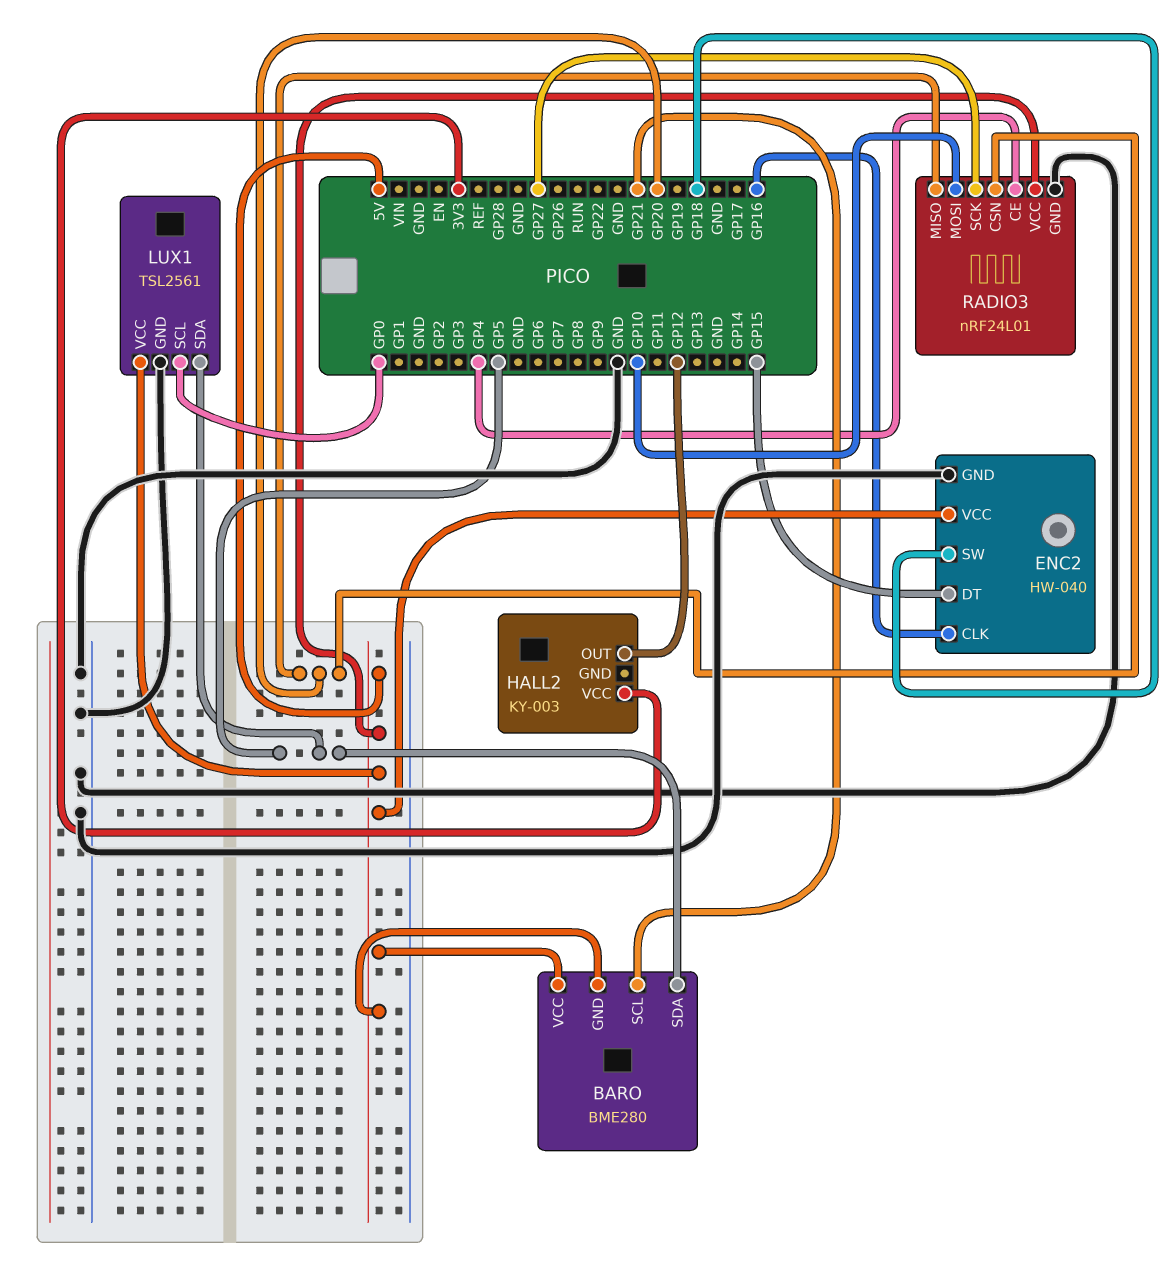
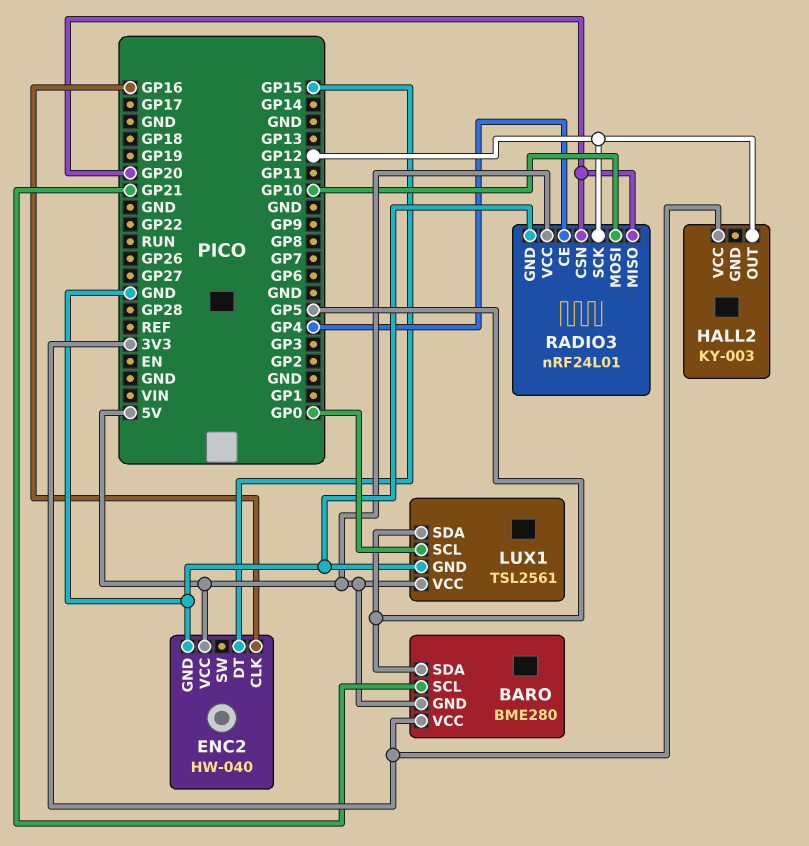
BARO pin VCC: 5V -> 3V3
ENC2 pin SW: GP18 -> none
RADIO3 pin SCK: GP27 -> GP12

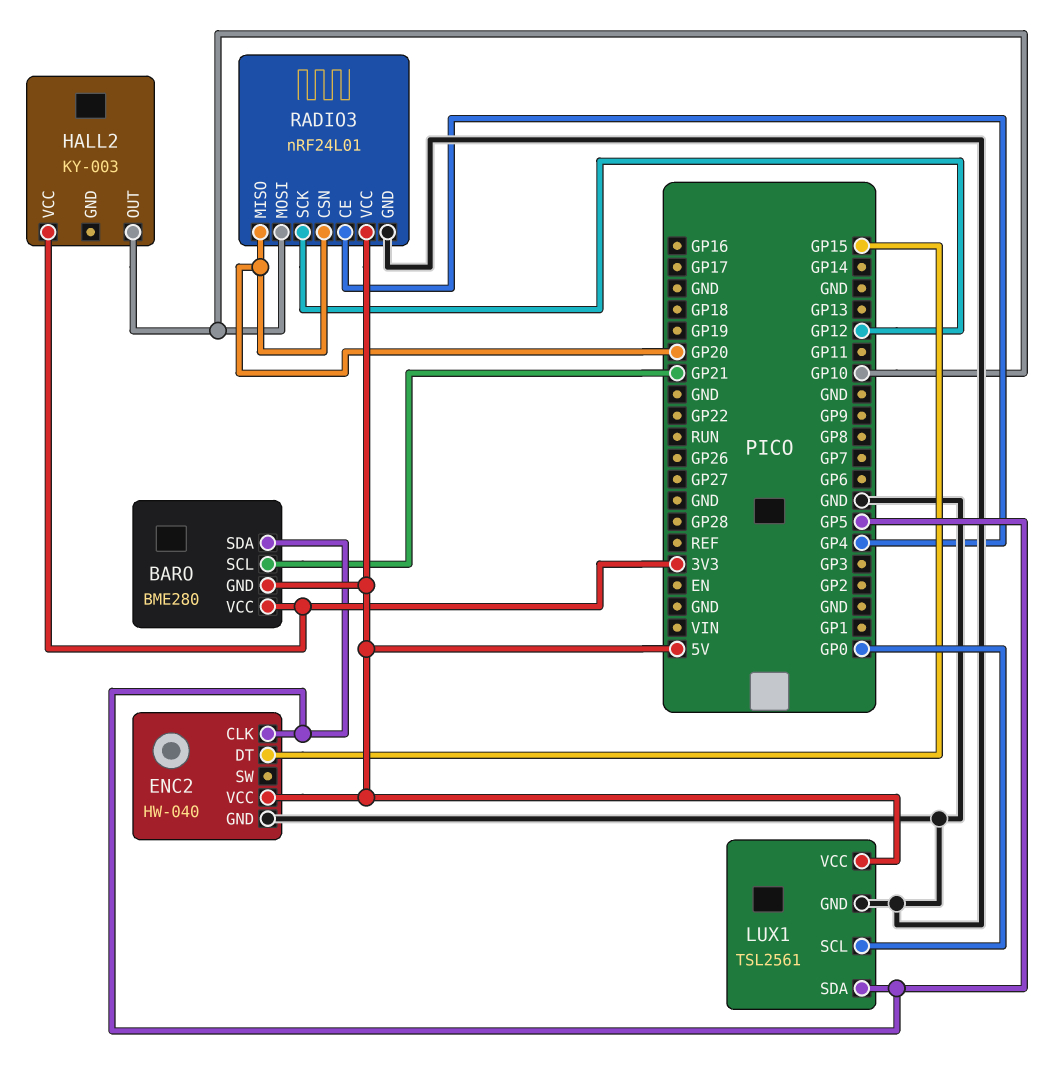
ENC2 pin CLK: GP16 -> GP5
HALL2 pin OUT: GP12 -> GP10

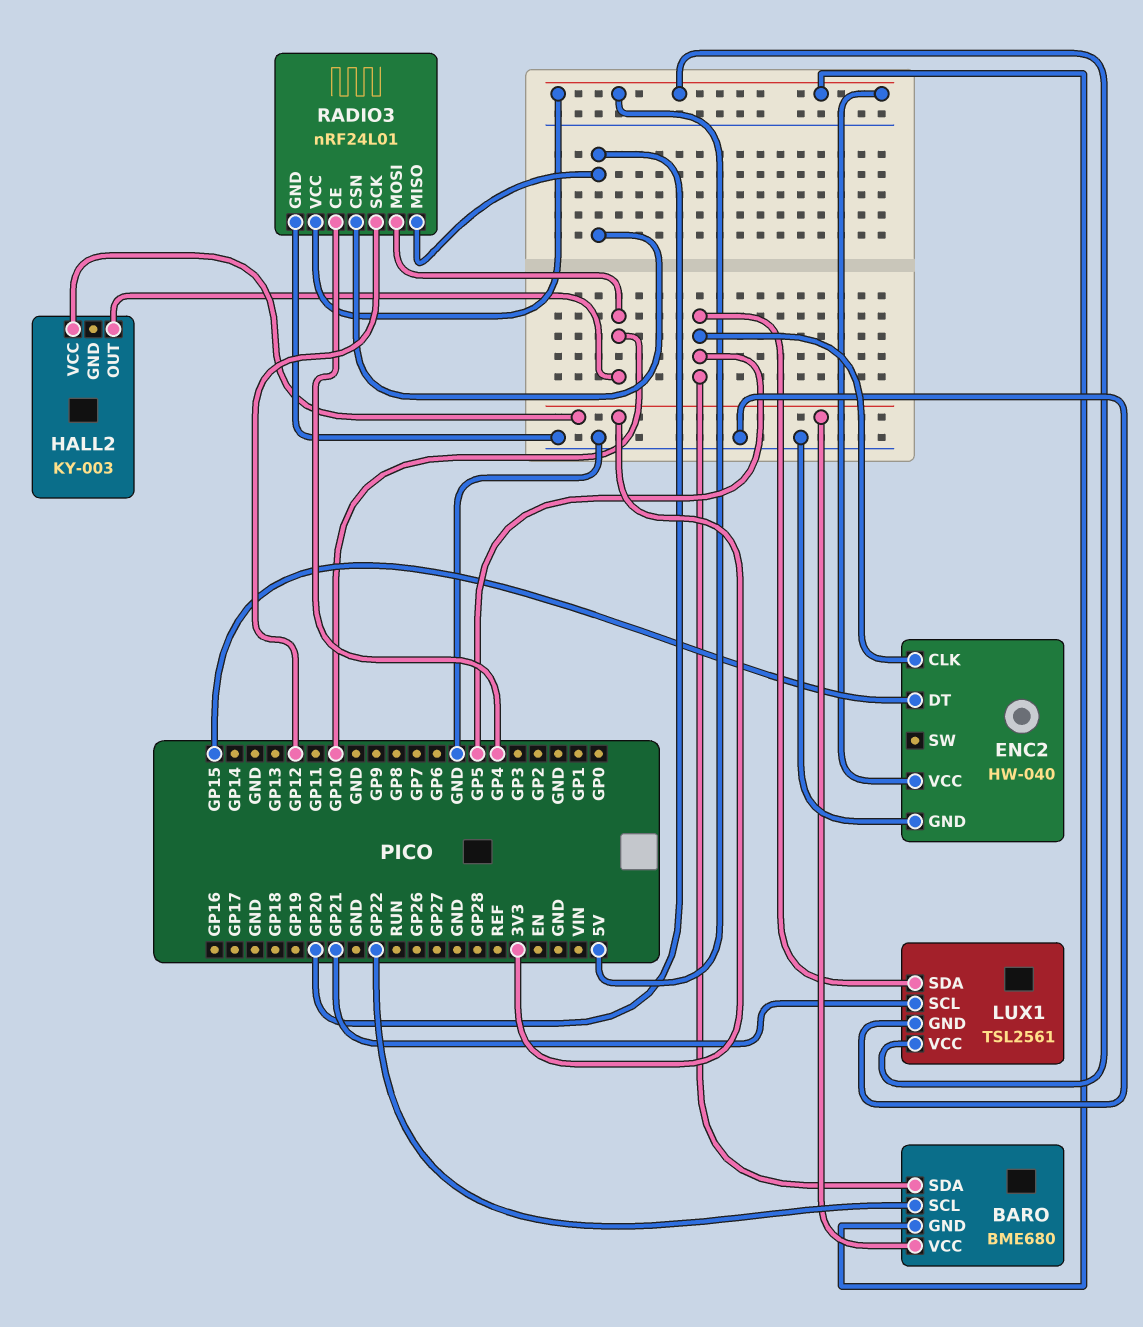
BARO: BME280 -> BME680
BARO pin SCL: GP21 -> GP22
LUX1 pin SCL: GP0 -> GP21

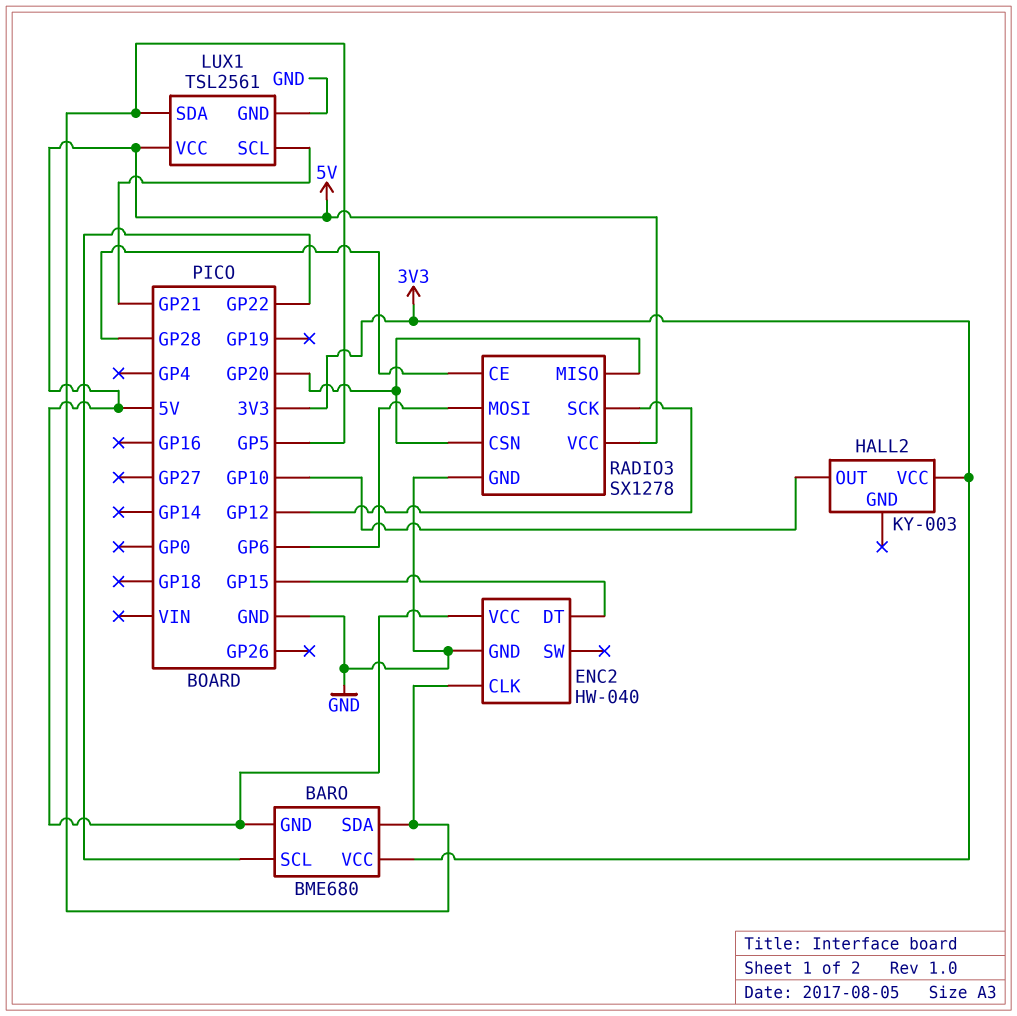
RADIO3: nRF24L01 -> SX1278
RADIO3 pin CE: GP4 -> GP28
RADIO3 pin MOSI: GP10 -> GP6

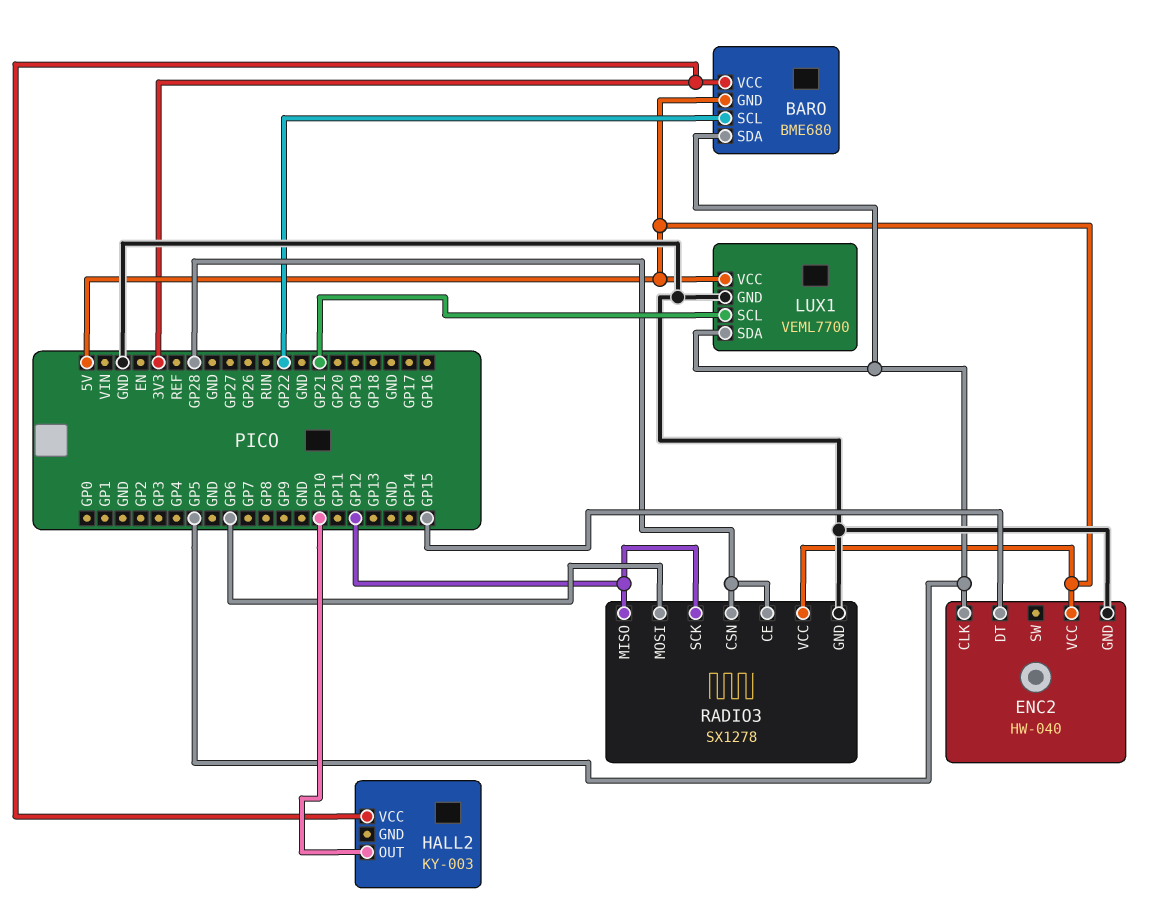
LUX1: TSL2561 -> VEML7700
RADIO3 pin CSN: GP20 -> GP28
RADIO3 pin MISO: GP20 -> GP12

